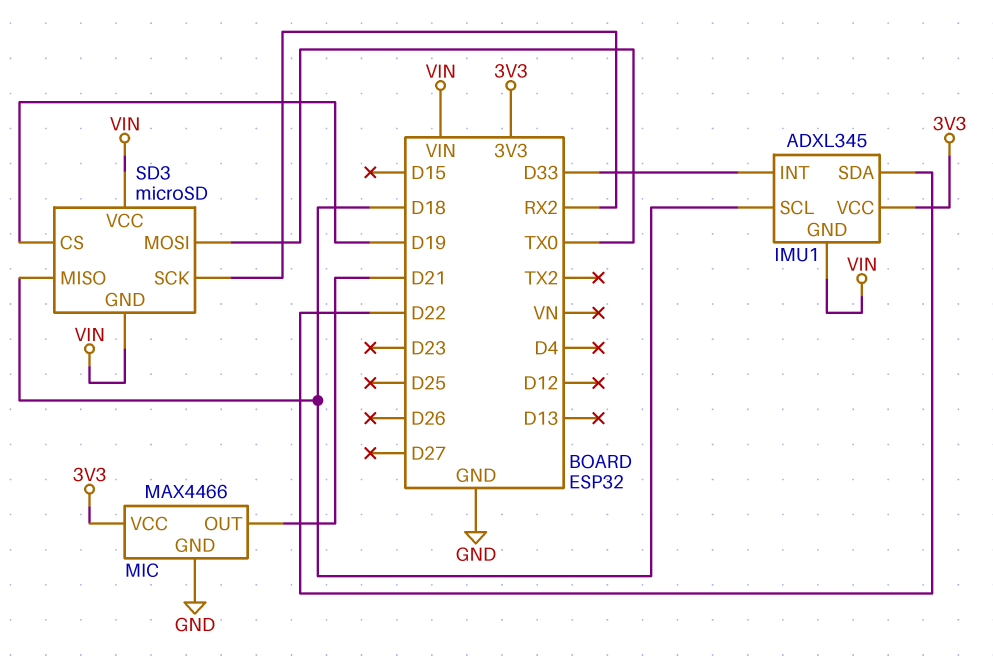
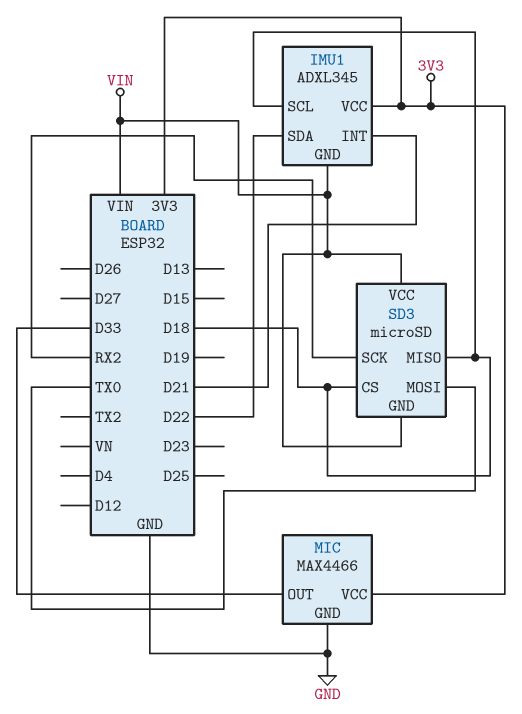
IMU1 pin INT: D33 -> D21
MIC pin OUT: D21 -> D33
SD3 pin CS: D19 -> D18

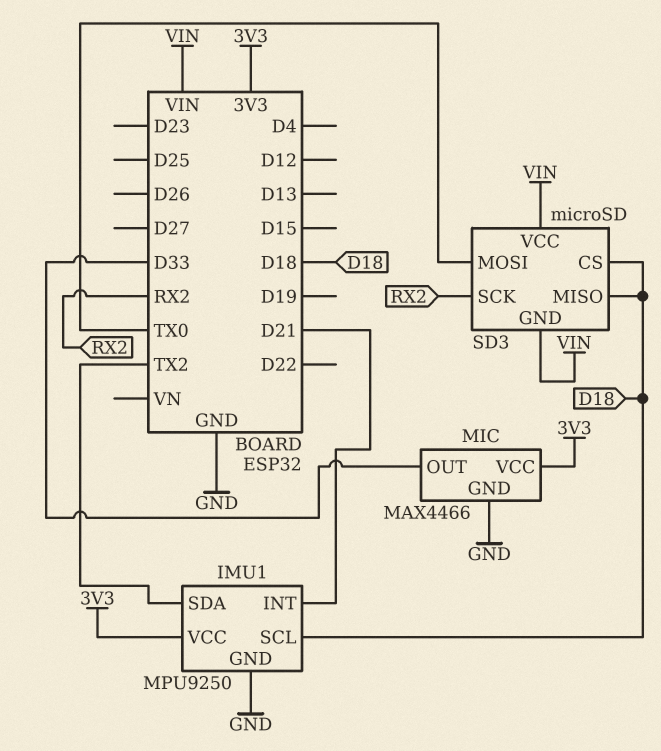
IMU1: ADXL345 -> MPU9250
IMU1 pin GND: VIN -> GND
IMU1 pin SDA: D22 -> TX2

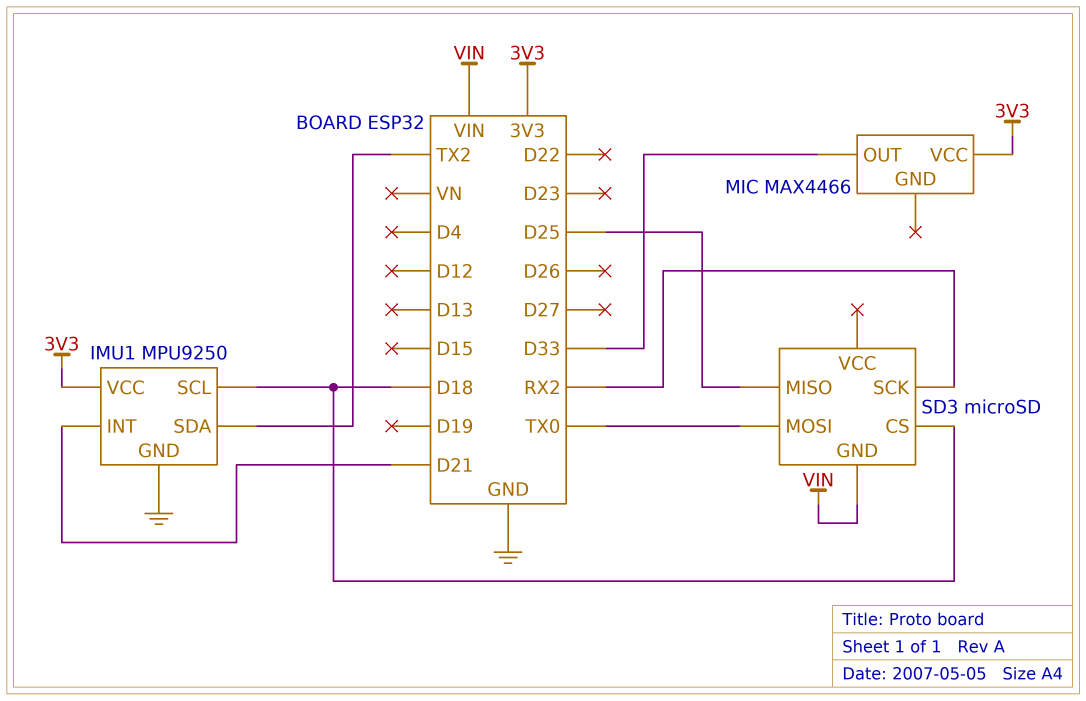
MIC pin GND: GND -> none
SD3 pin MISO: D18 -> D25
SD3 pin VCC: VIN -> none

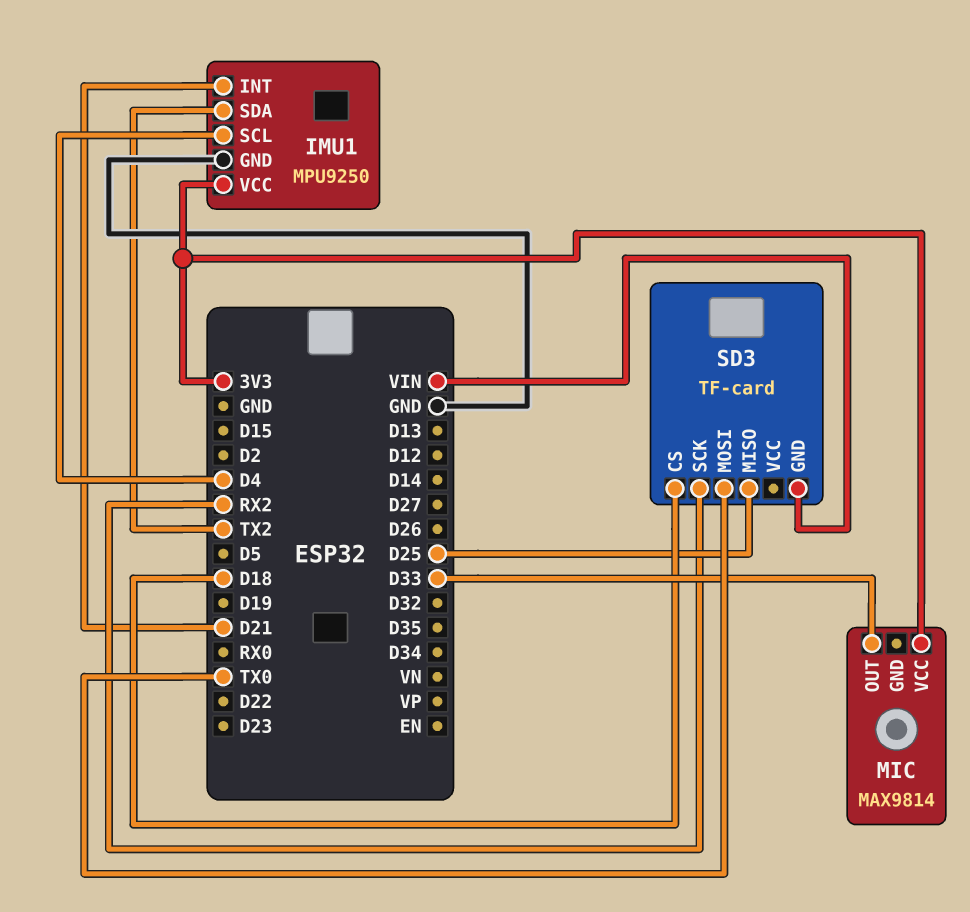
IMU1 pin SCL: D18 -> D4
MIC: MAX4466 -> MAX9814
SD3: microSD -> TF-card

